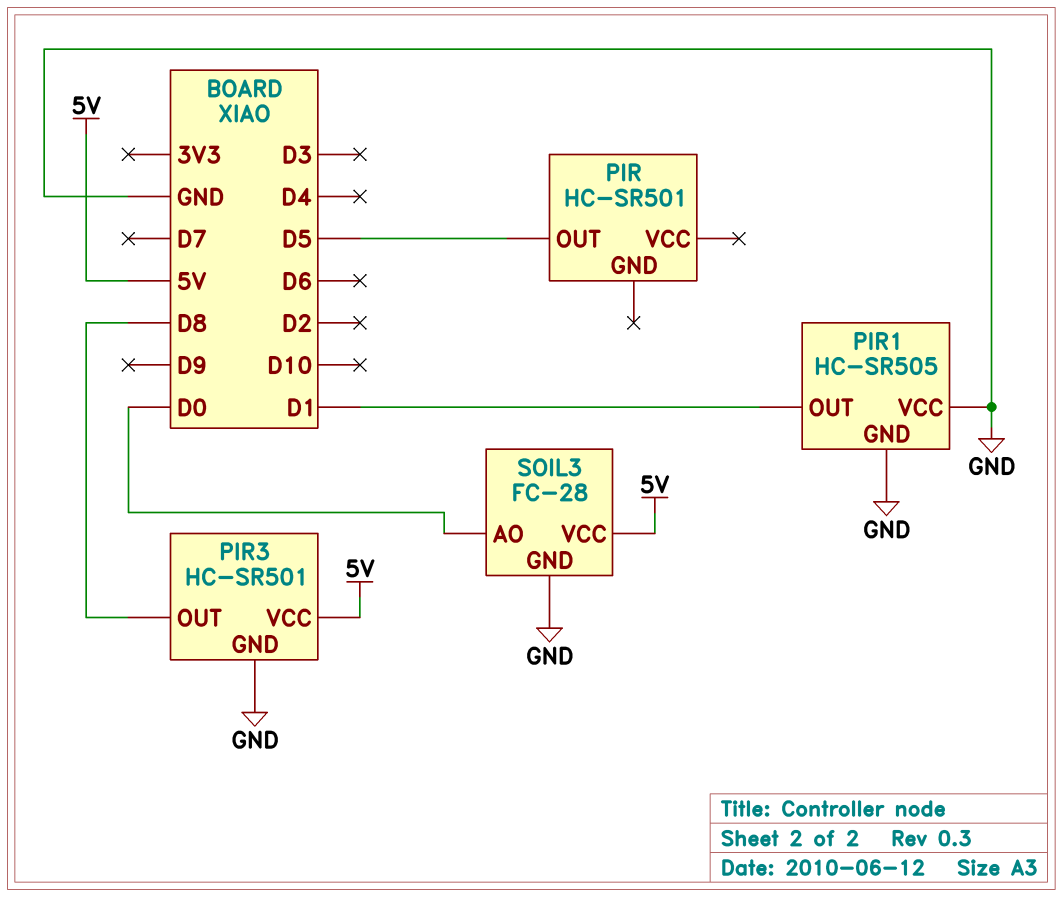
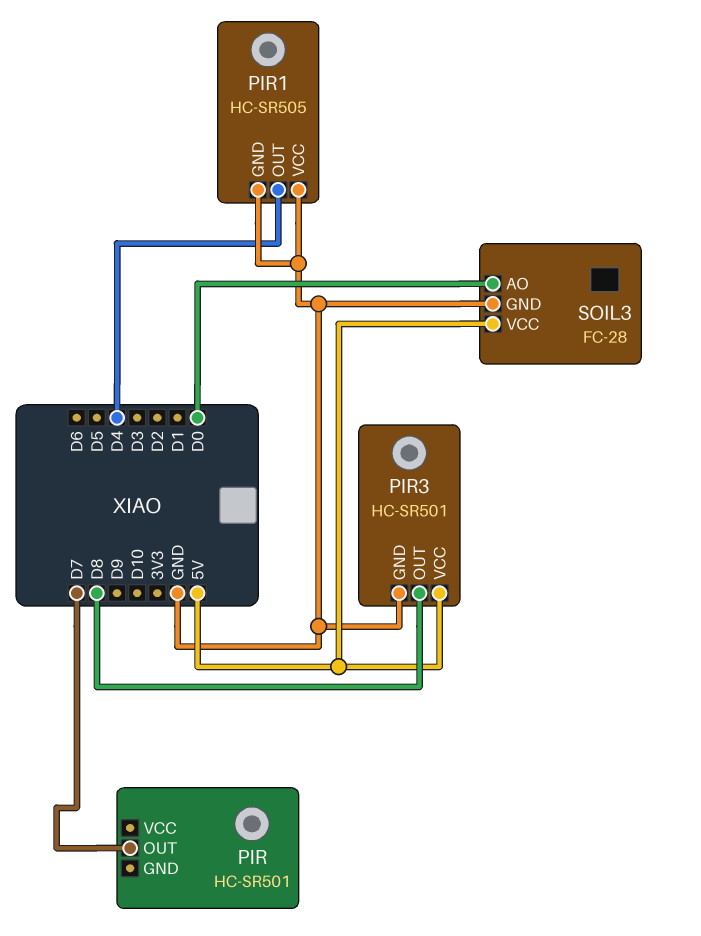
PIR pin OUT: D5 -> D7
PIR1 pin OUT: D1 -> D4

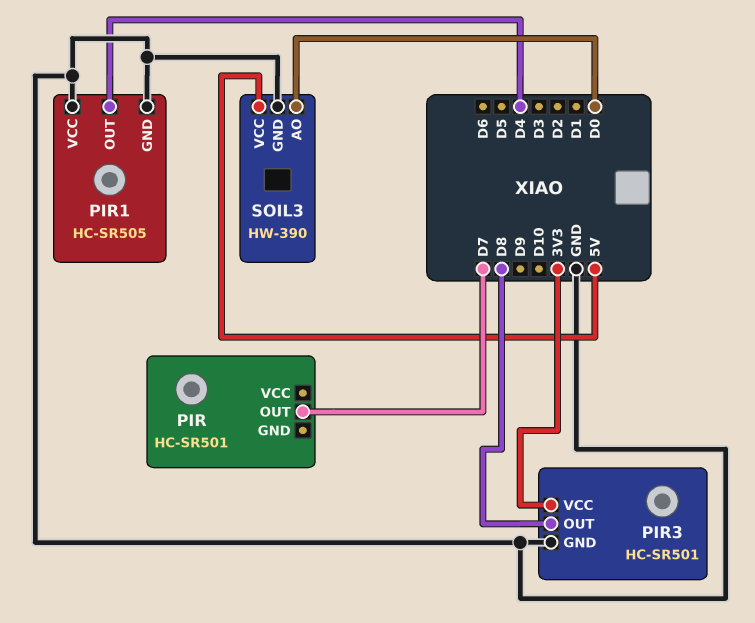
PIR3 pin VCC: 5V -> 3V3
SOIL3: FC-28 -> HW-390

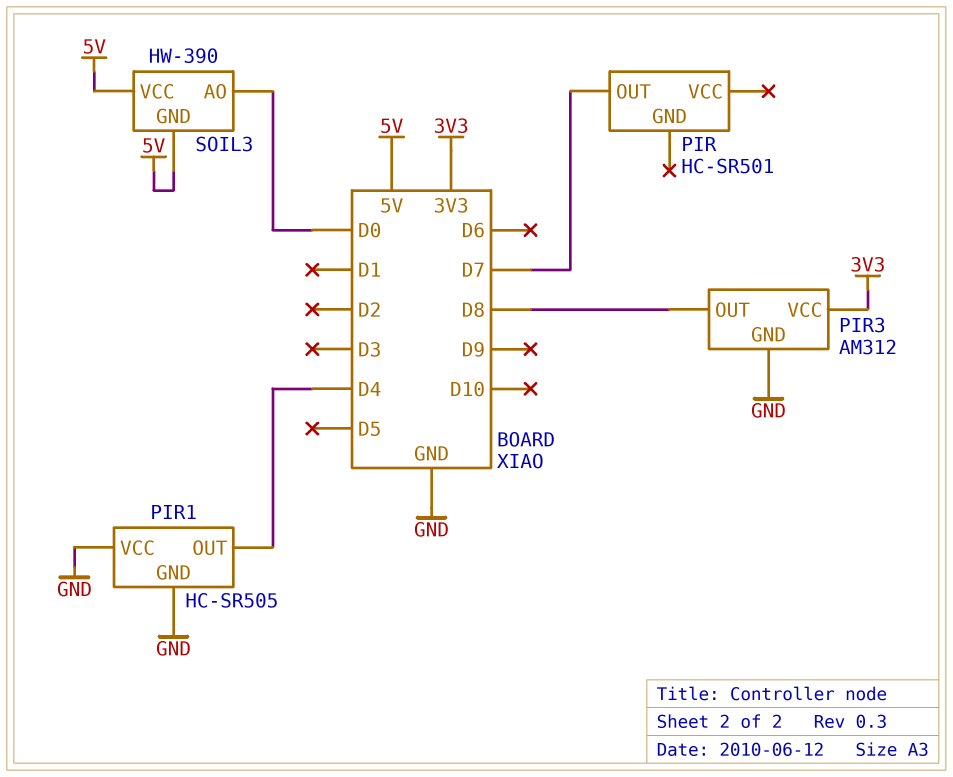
PIR3: HC-SR501 -> AM312
SOIL3 pin GND: GND -> 5V

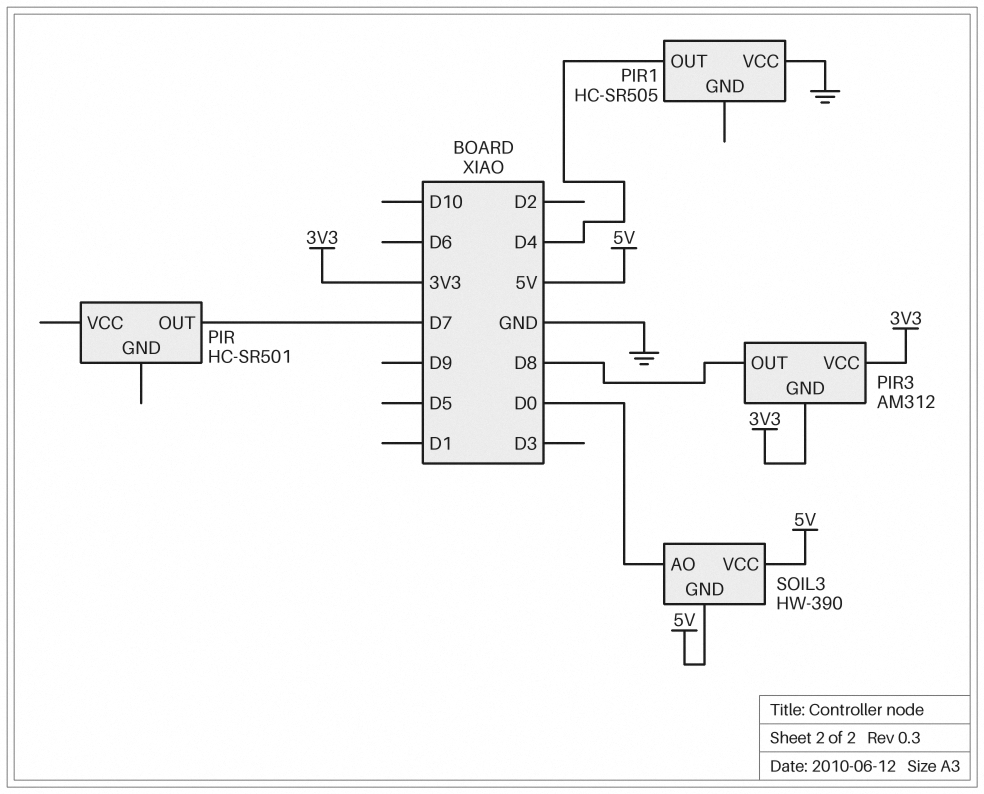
PIR1 pin GND: GND -> none
PIR3 pin GND: GND -> 3V3

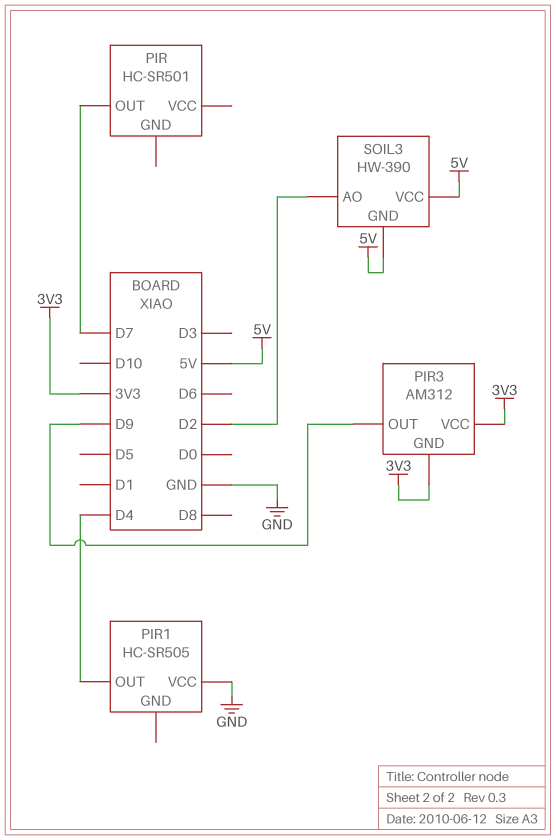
PIR3 pin OUT: D8 -> D9
SOIL3 pin AO: D0 -> D2

